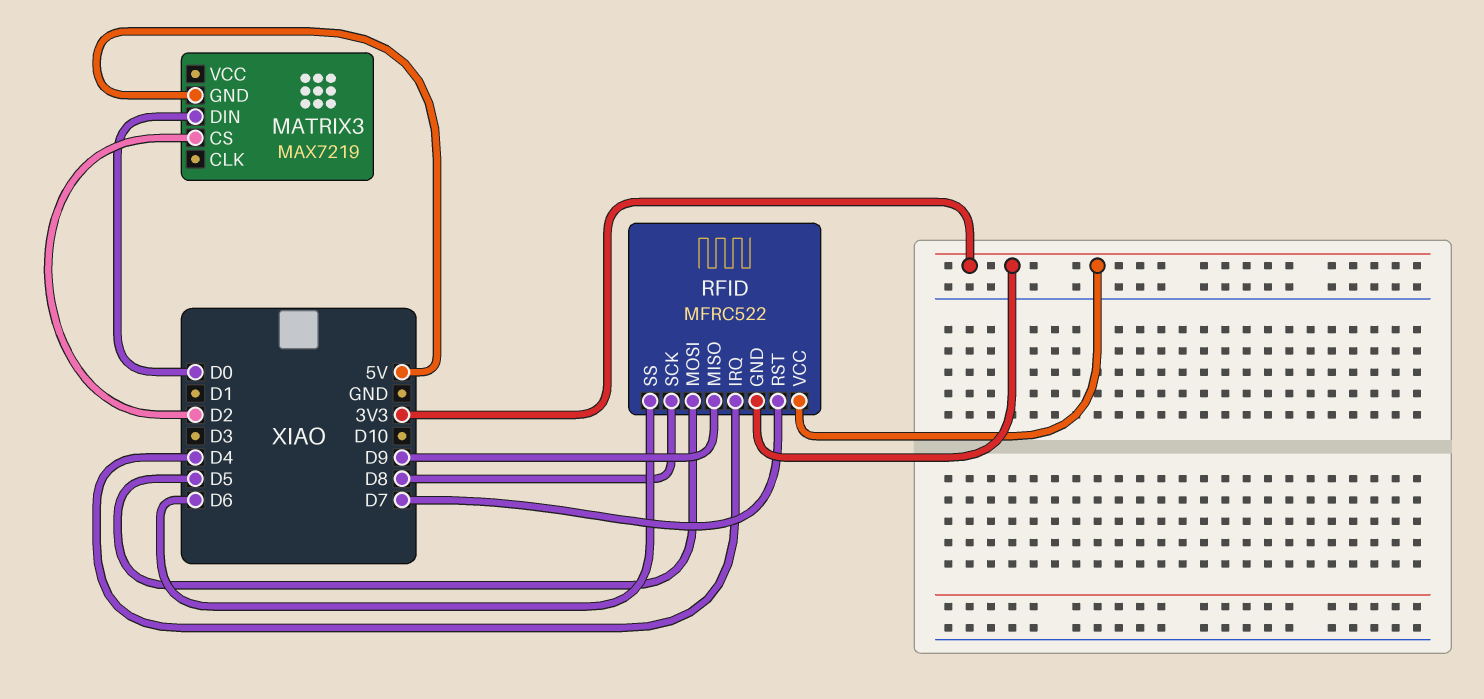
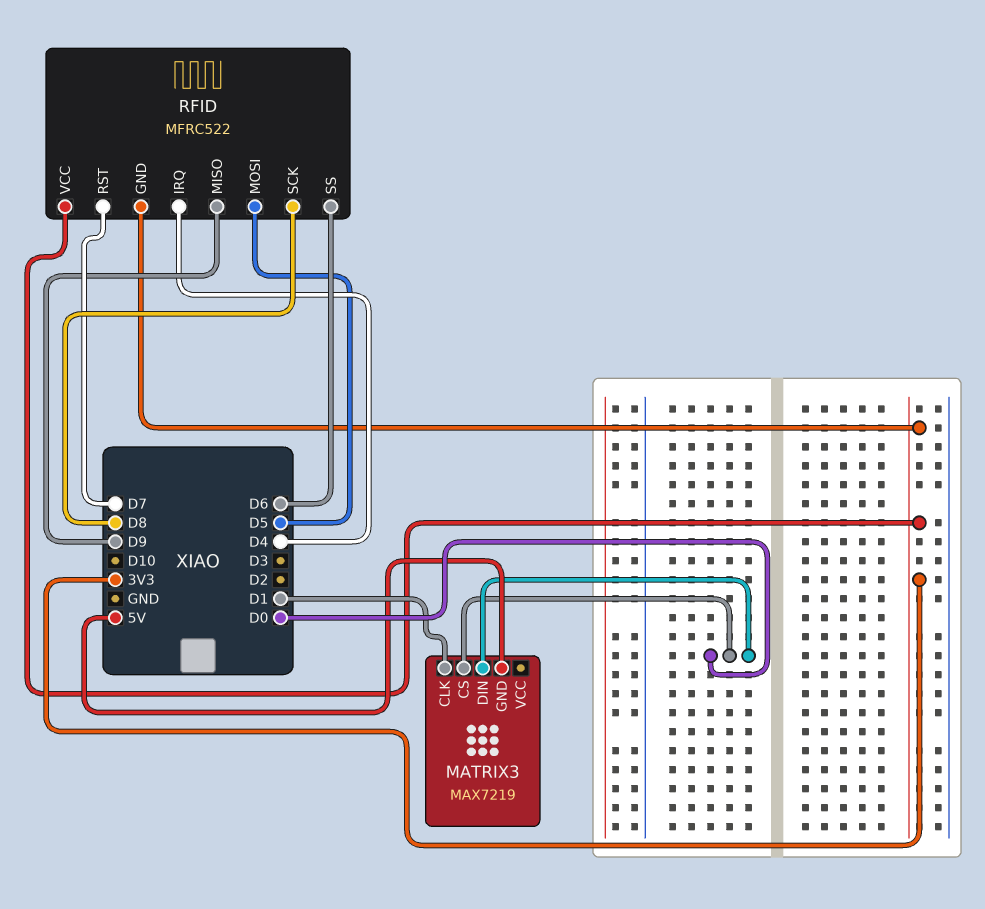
MATRIX3 pin CLK: none -> D1
MATRIX3 pin CS: D2 -> D0

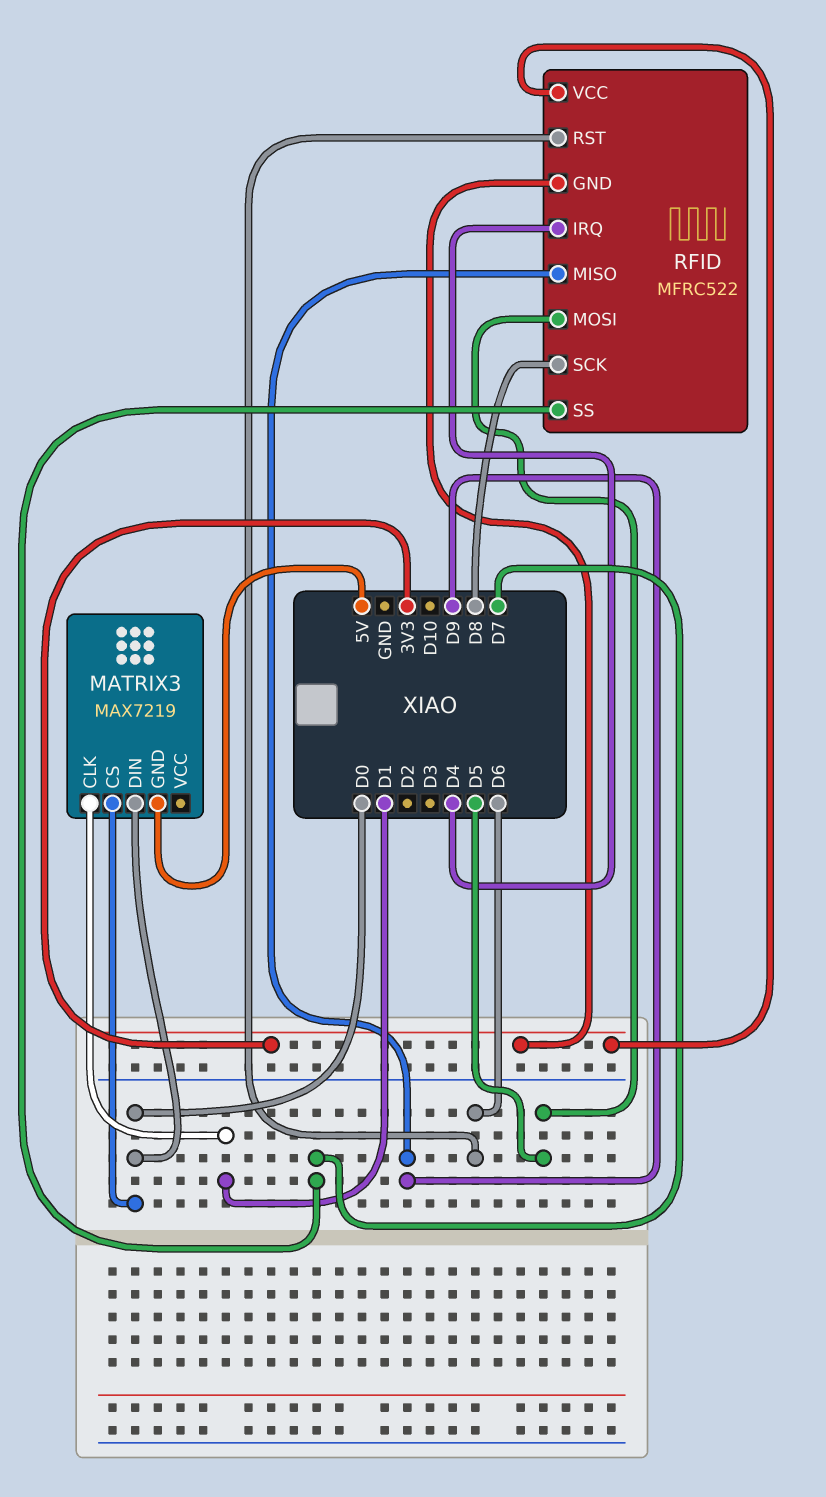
RFID pin RST: D7 -> D6
RFID pin SS: D6 -> D7

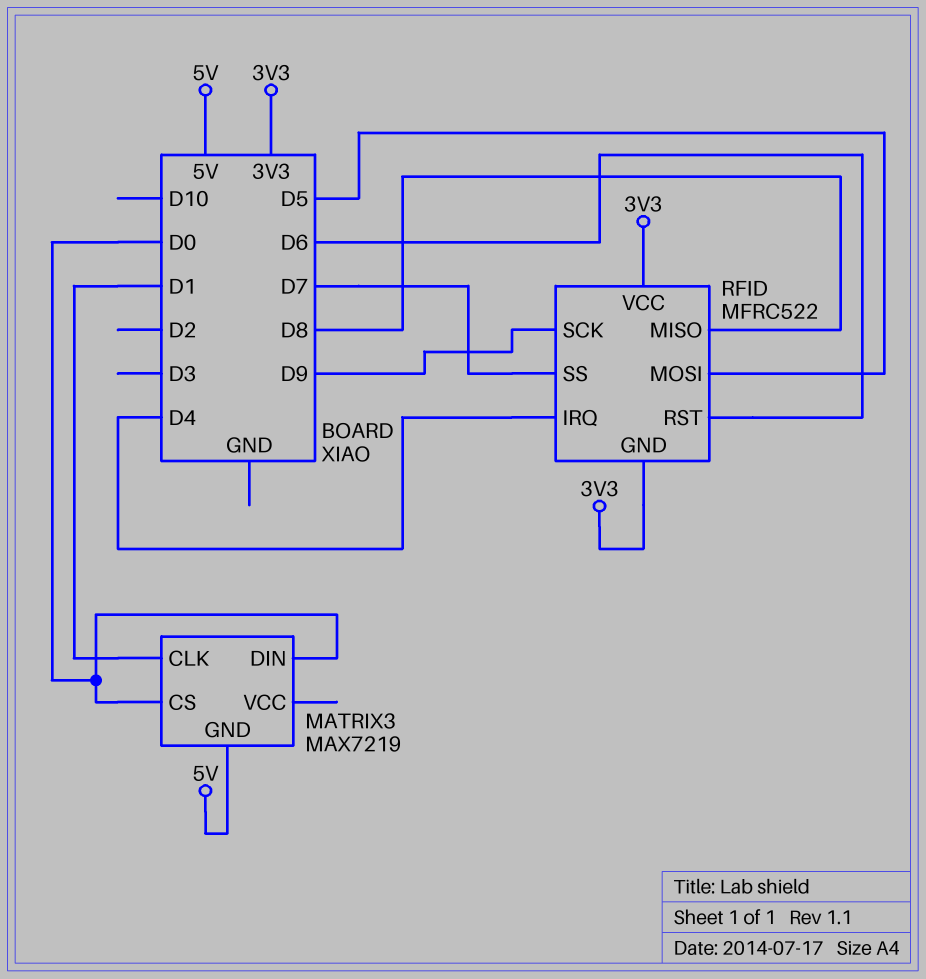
RFID pin MISO: D9 -> D8
RFID pin SCK: D8 -> D9

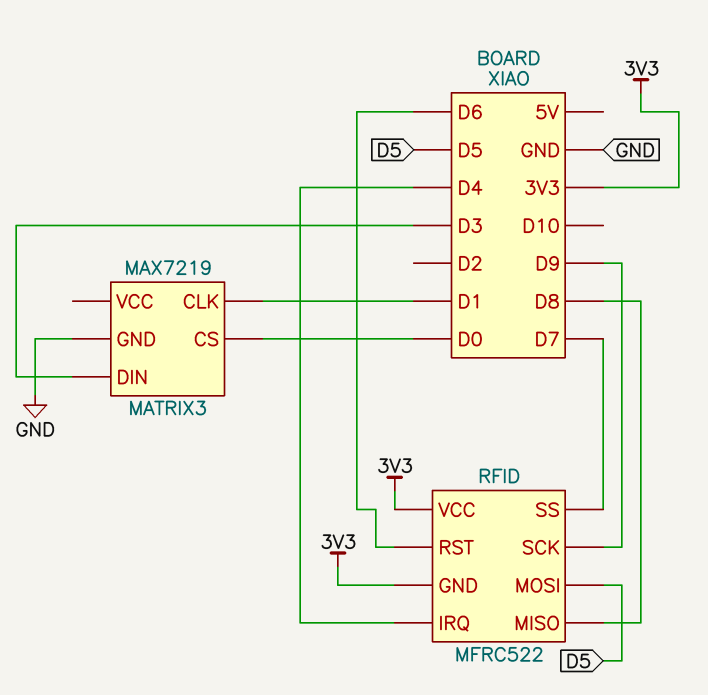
MATRIX3 pin DIN: D0 -> D3
MATRIX3 pin GND: 5V -> GND

